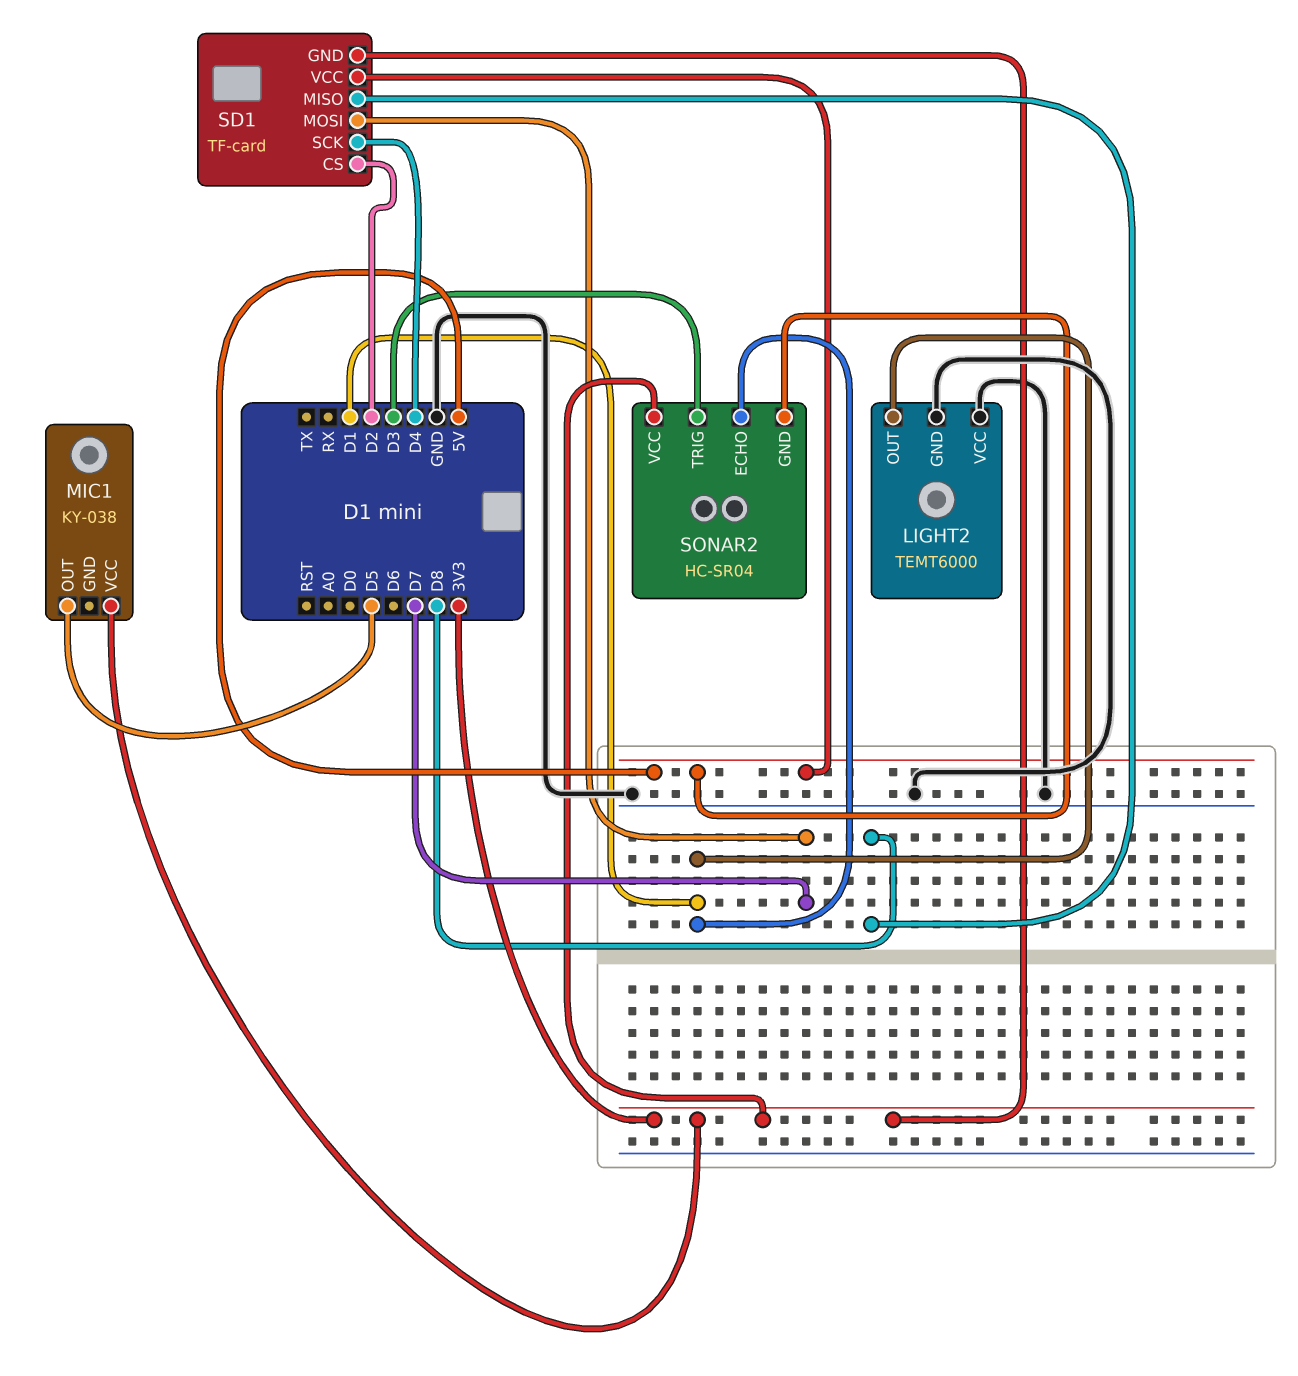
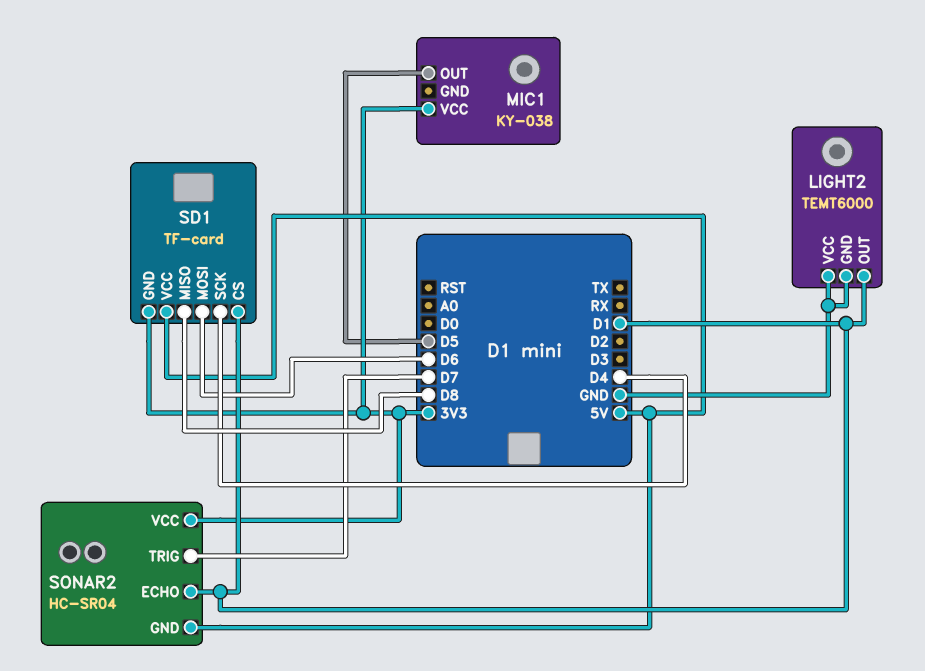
SD1 pin CS: D2 -> D1
SD1 pin MOSI: D7 -> D6
SONAR2 pin TRIG: D3 -> D7

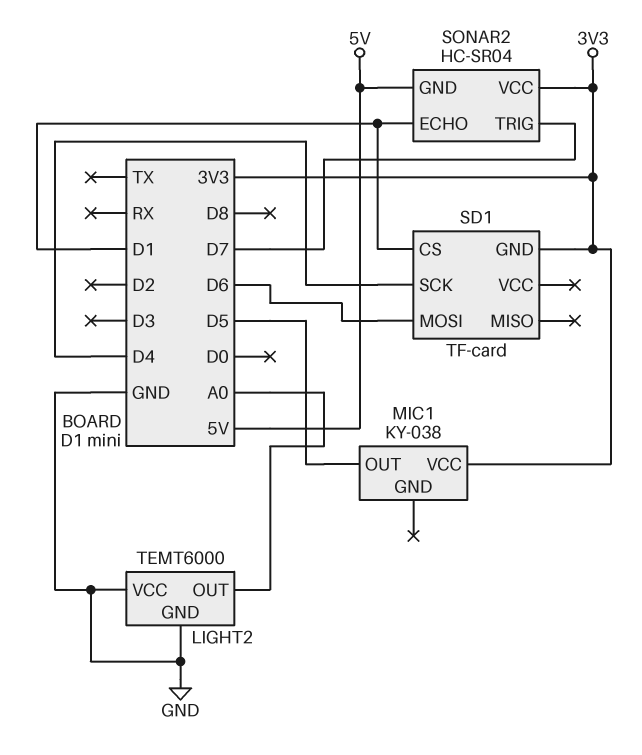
LIGHT2 pin OUT: D1 -> A0
SD1 pin MISO: D8 -> none
SD1 pin VCC: 5V -> none

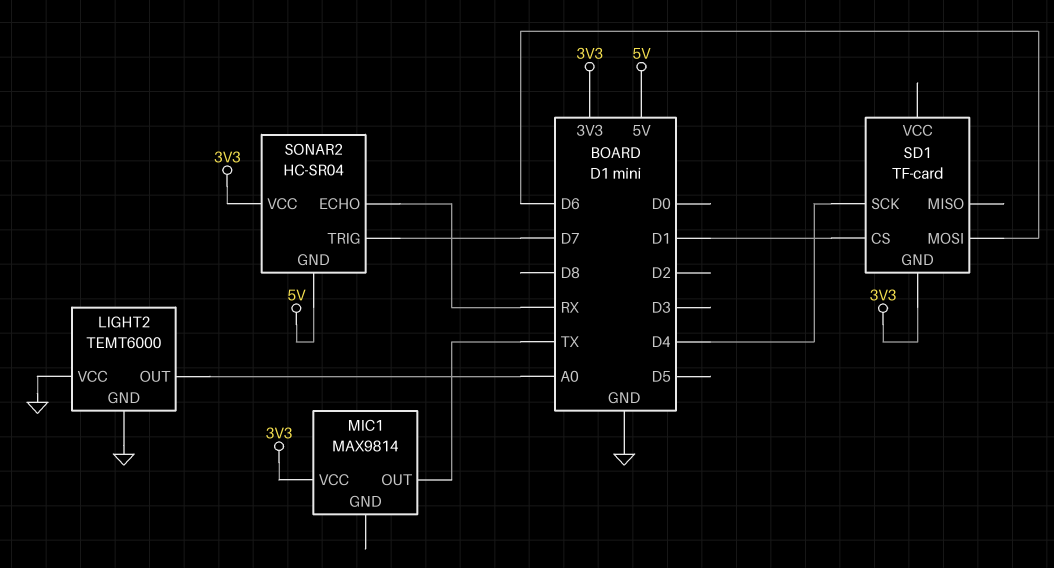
MIC1: KY-038 -> MAX9814
MIC1 pin OUT: D5 -> TX
SONAR2 pin ECHO: D1 -> RX

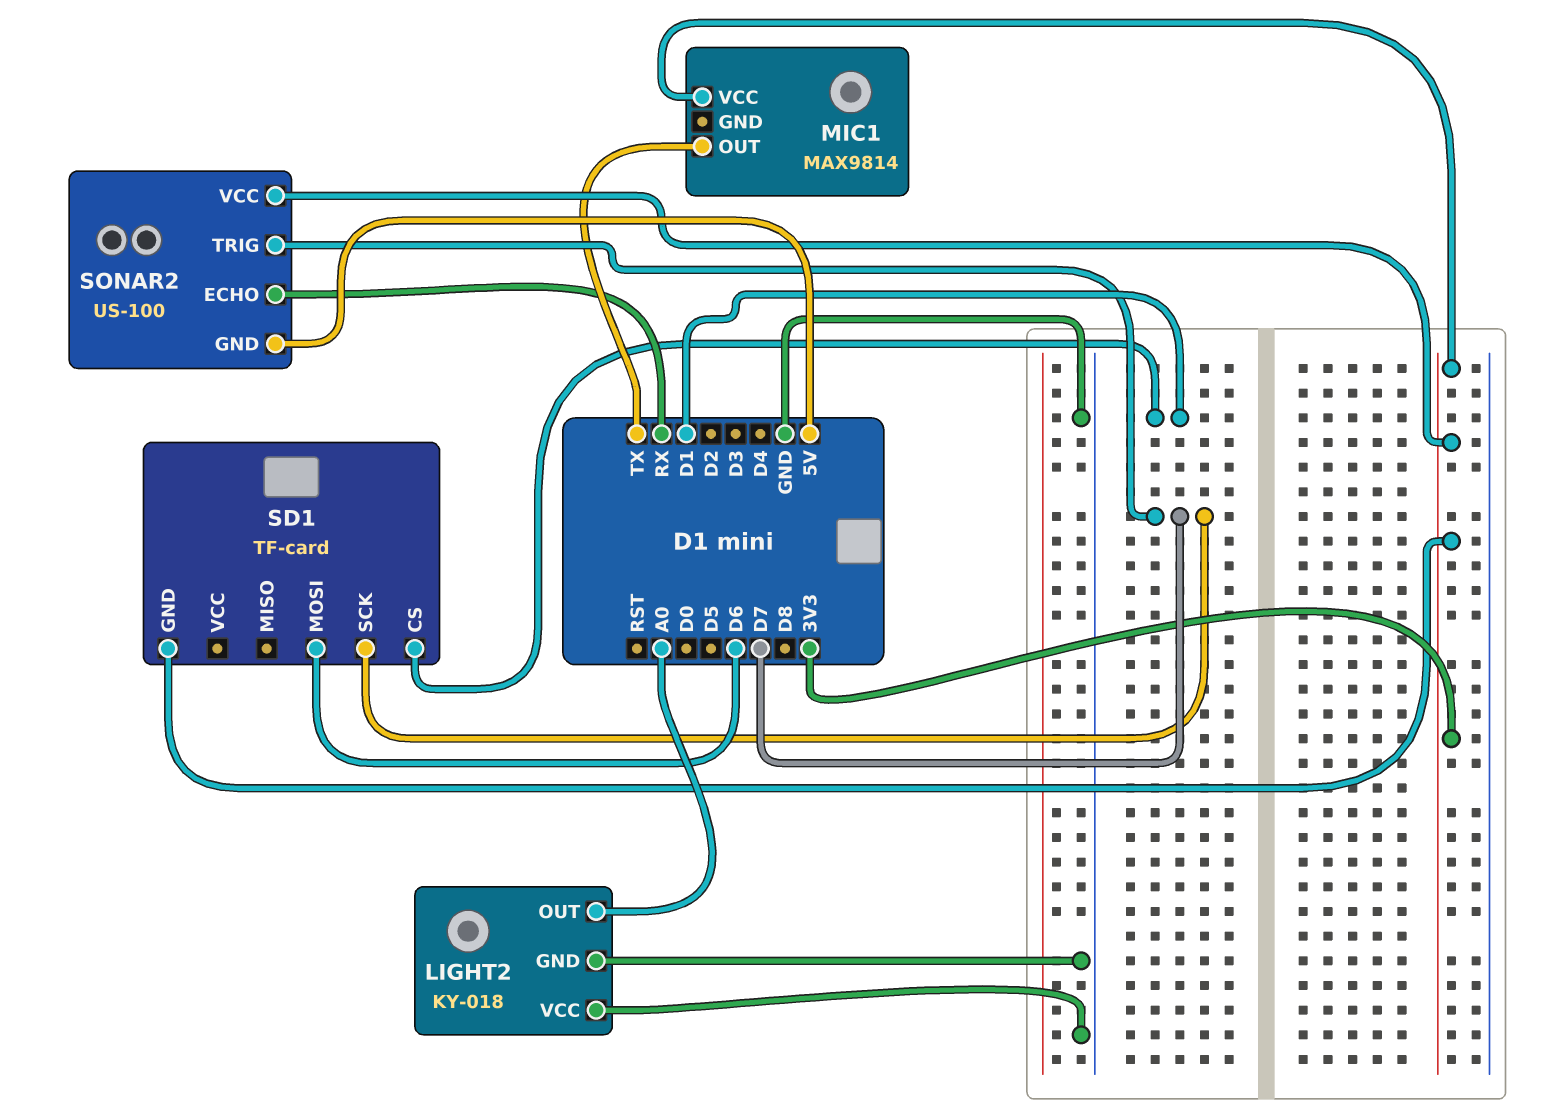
LIGHT2: TEMT6000 -> KY-018
SD1 pin SCK: D4 -> D7
SONAR2: HC-SR04 -> US-100

